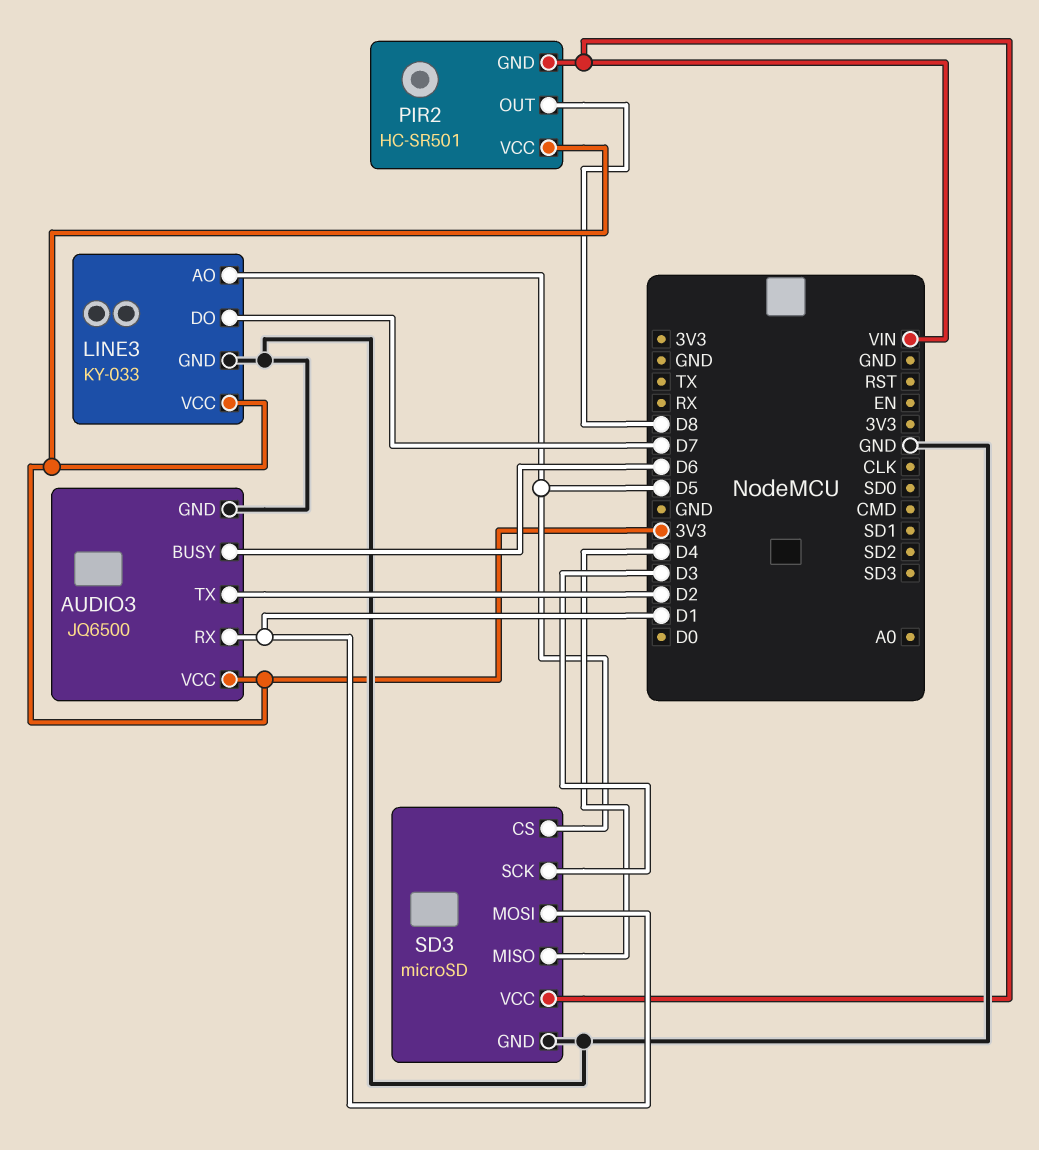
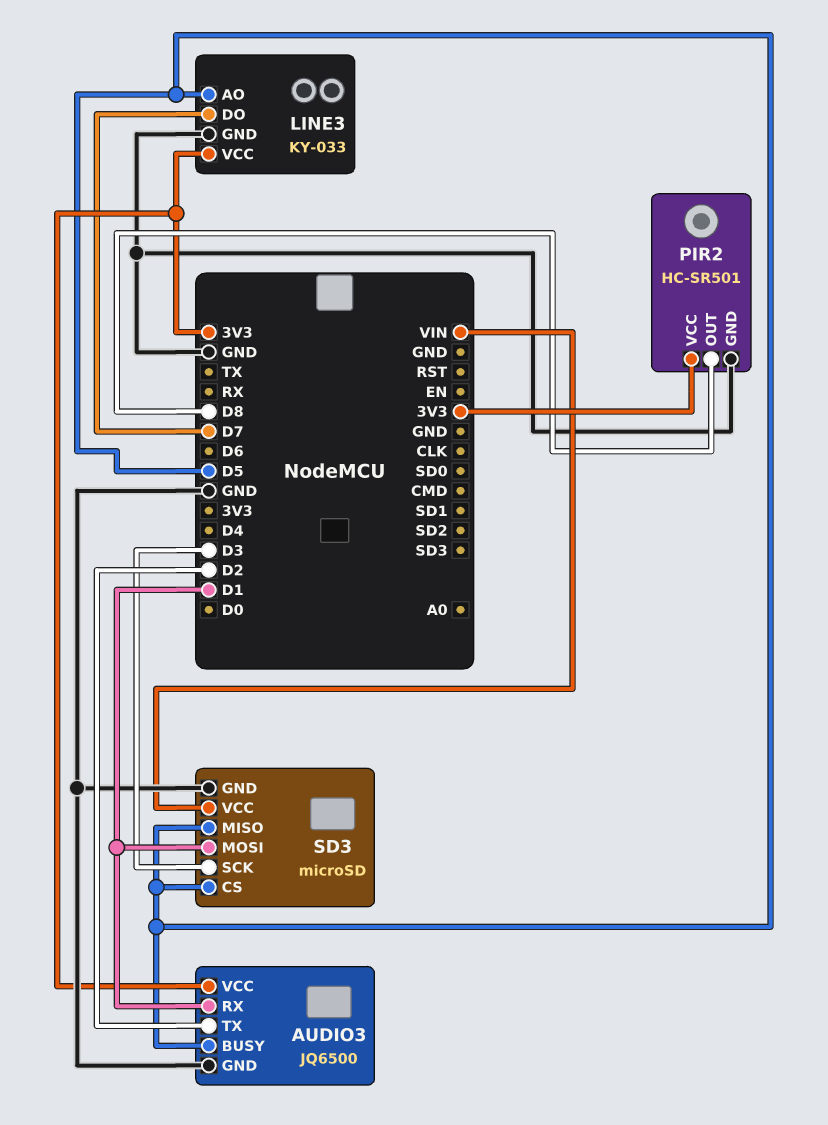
AUDIO3 pin BUSY: D6 -> D5
PIR2 pin GND: VIN -> GND
SD3 pin MISO: D4 -> D5

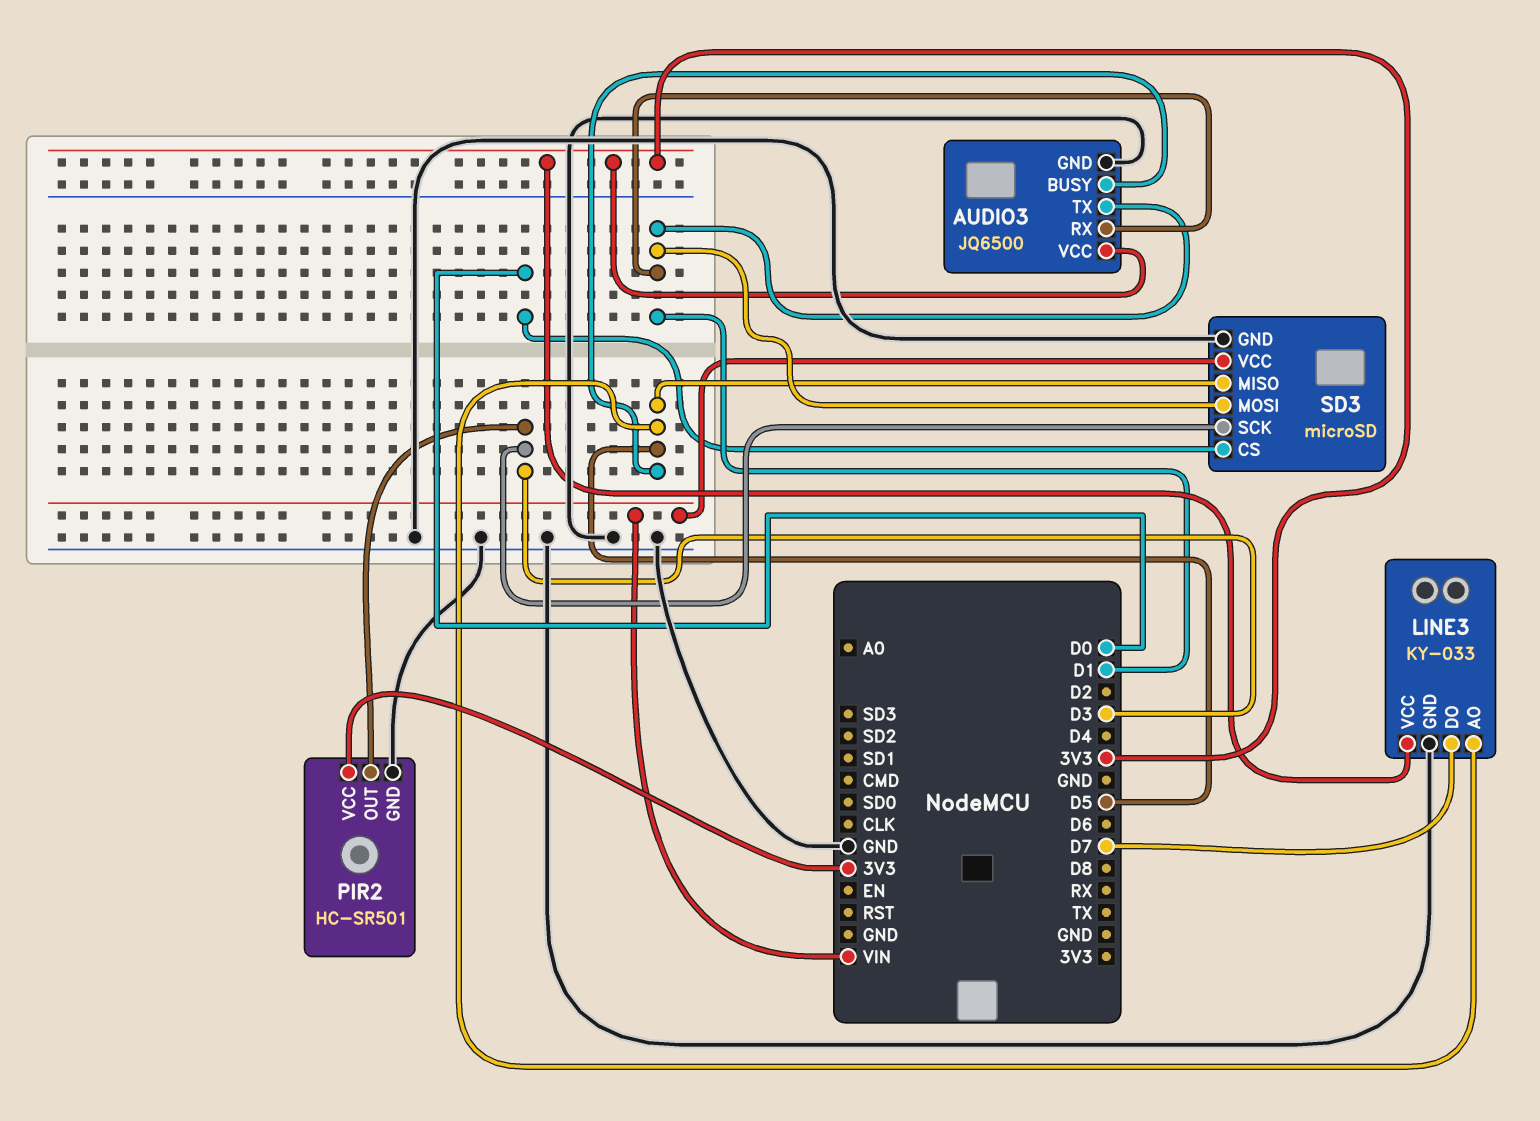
AUDIO3 pin TX: D2 -> D1
PIR2 pin OUT: D8 -> D3
SD3 pin CS: D5 -> D0

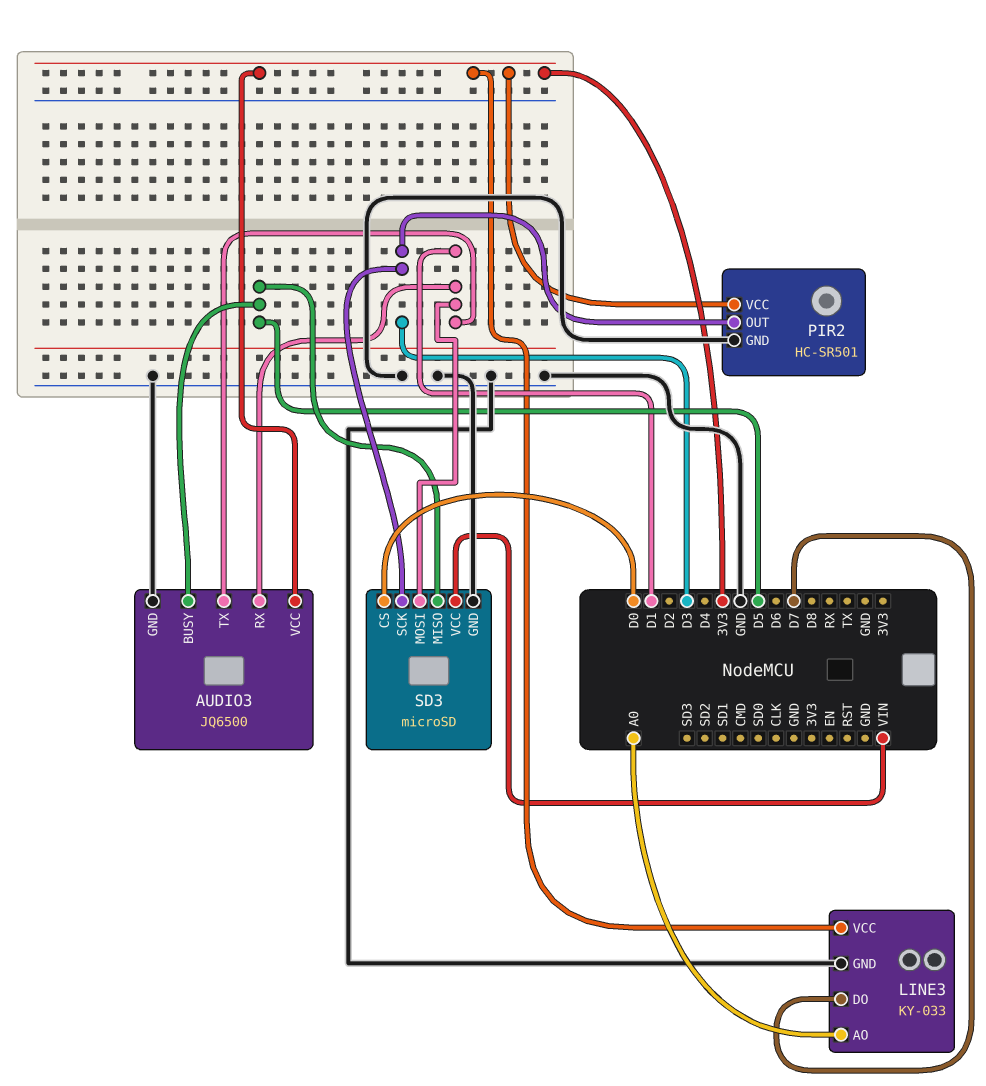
LINE3 pin AO: D5 -> A0

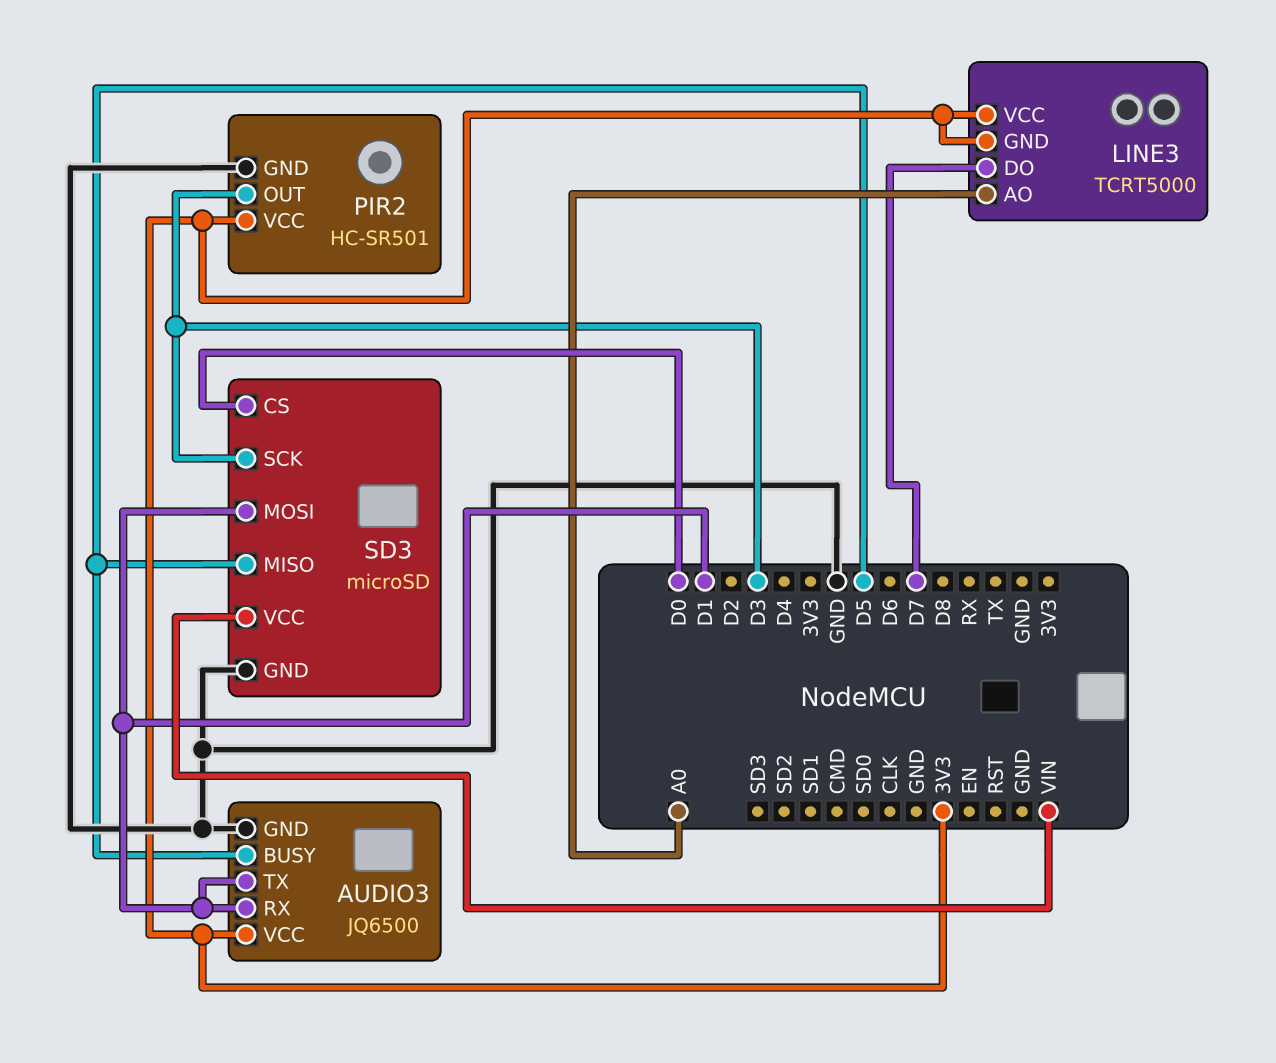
LINE3: KY-033 -> TCRT5000
LINE3 pin GND: GND -> 3V3

